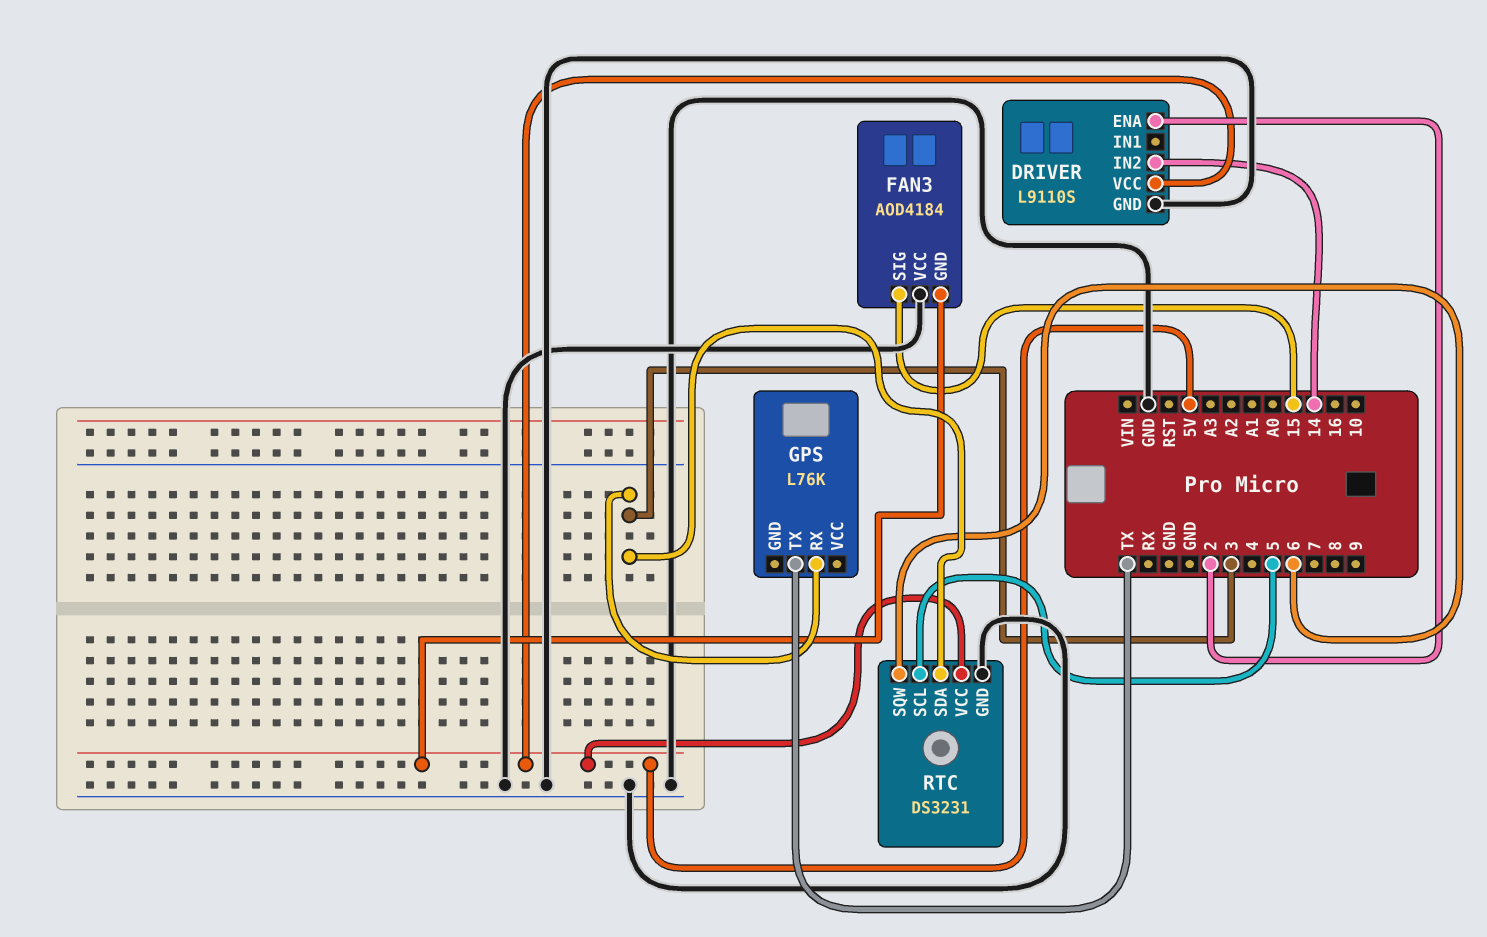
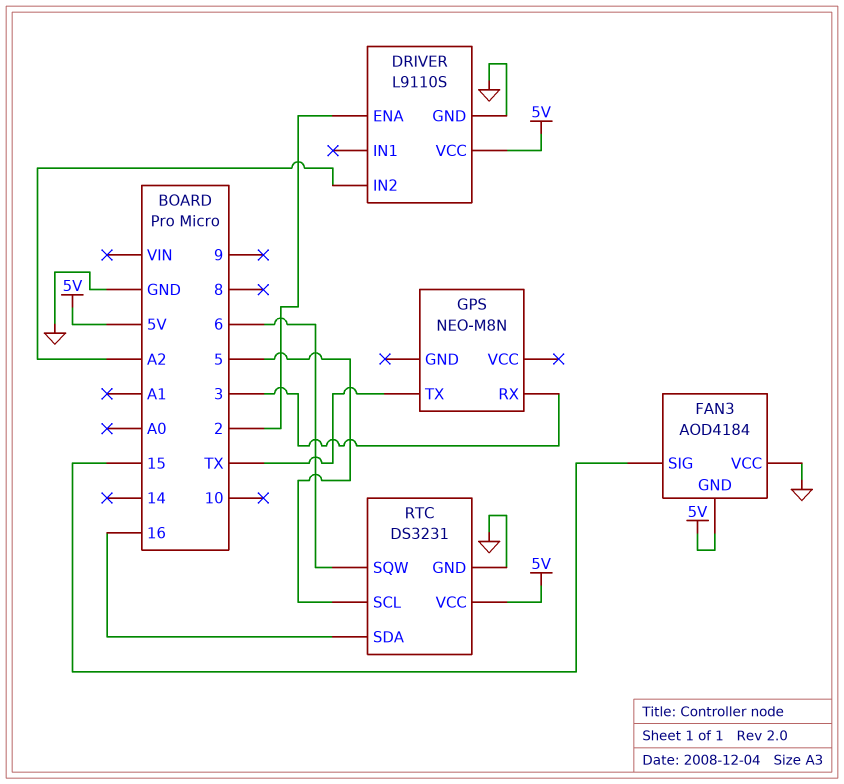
DRIVER pin IN2: 14 -> A2
GPS: L76K -> NEO-M8N
RTC pin SDA: 3 -> 16

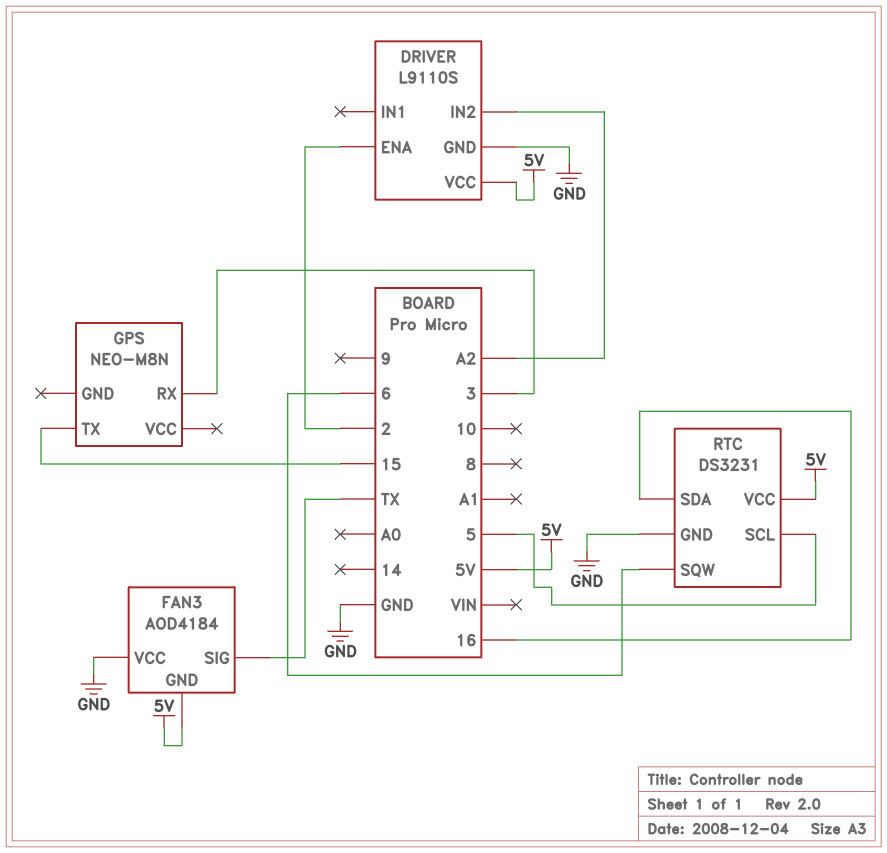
FAN3 pin SIG: 15 -> TX
GPS pin TX: TX -> 15

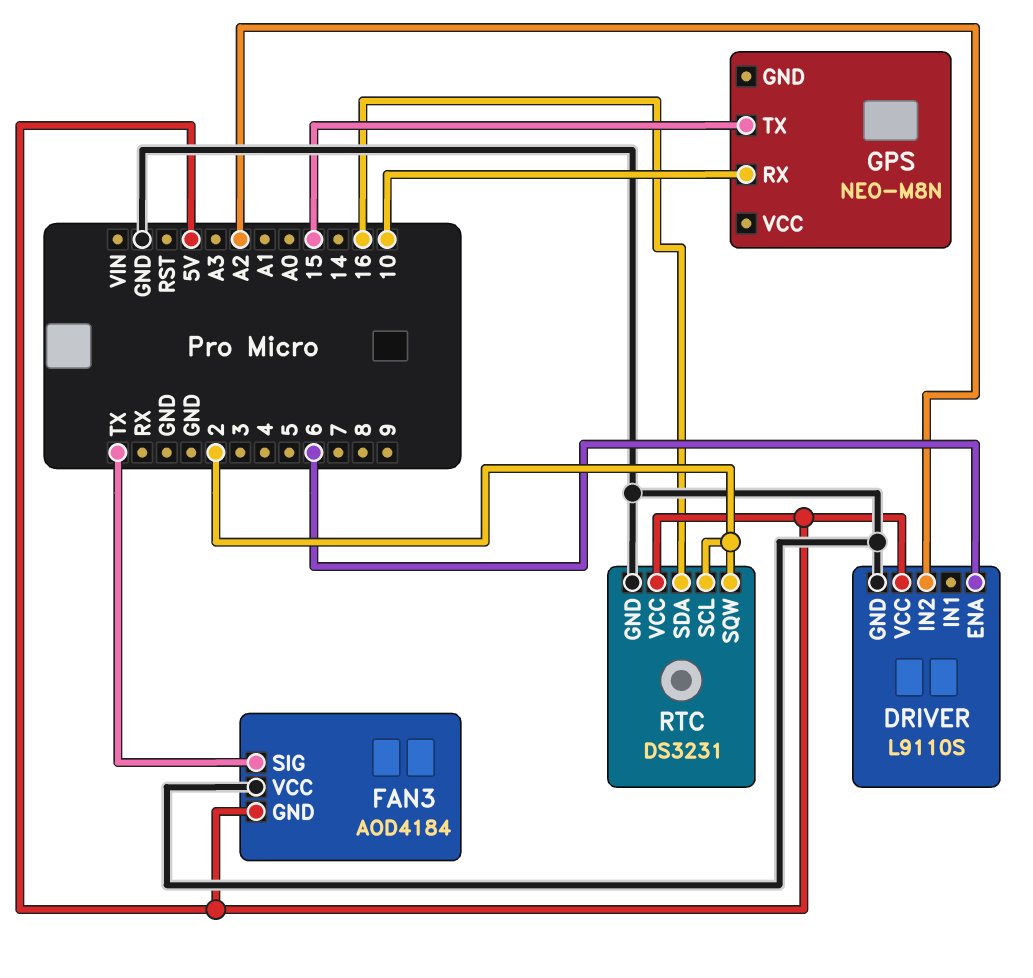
DRIVER pin ENA: 2 -> 6
GPS pin RX: 3 -> 10
RTC pin SCL: 5 -> 2
RTC pin SQW: 6 -> 2

